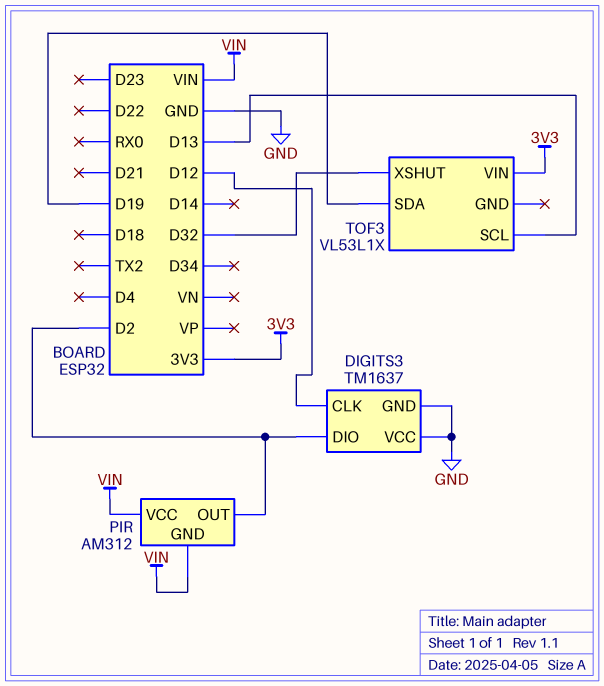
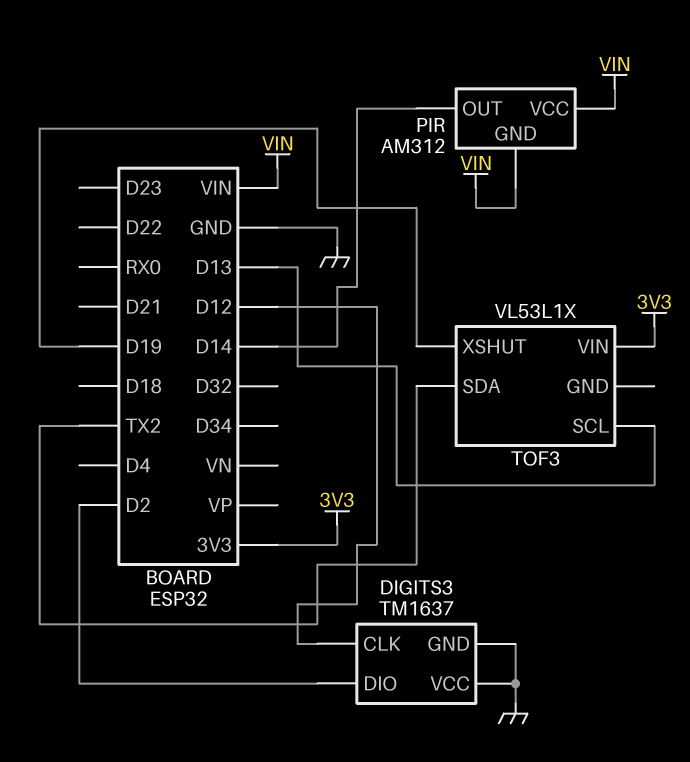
PIR pin OUT: D2 -> D14
TOF3 pin SDA: D19 -> TX2
TOF3 pin XSHUT: D32 -> D19

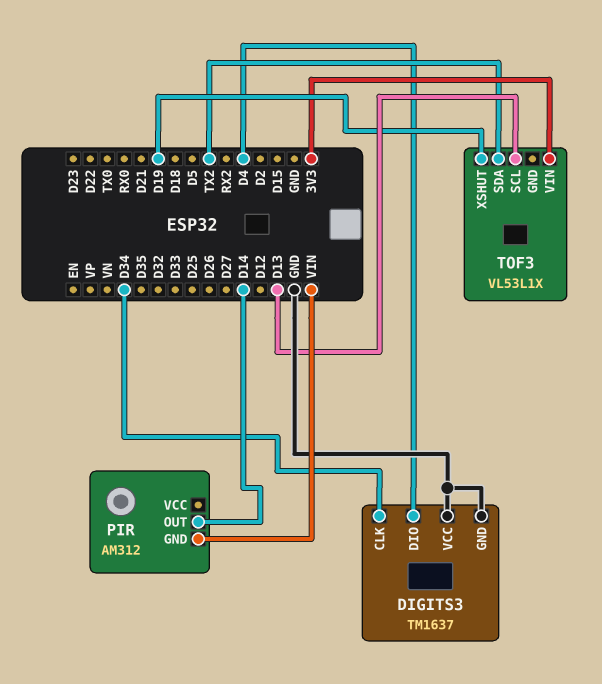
DIGITS3 pin CLK: D12 -> D34
DIGITS3 pin DIO: D2 -> D4
PIR pin VCC: VIN -> none

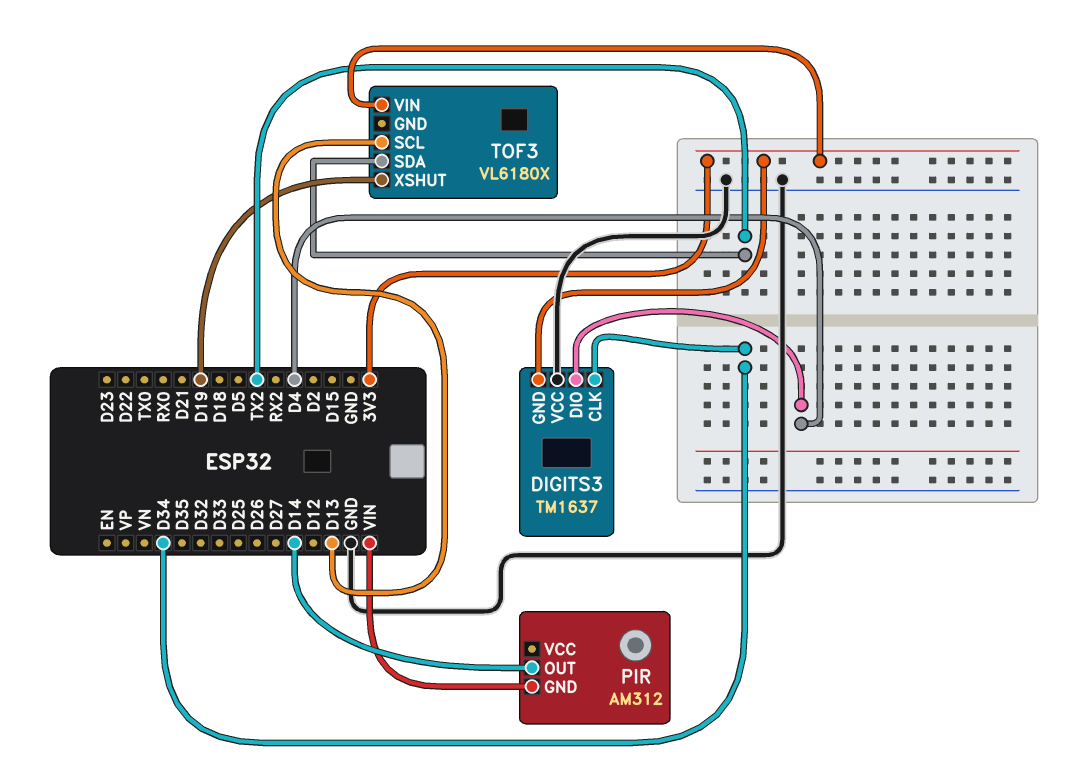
DIGITS3 pin GND: GND -> 3V3
TOF3: VL53L1X -> VL6180X

